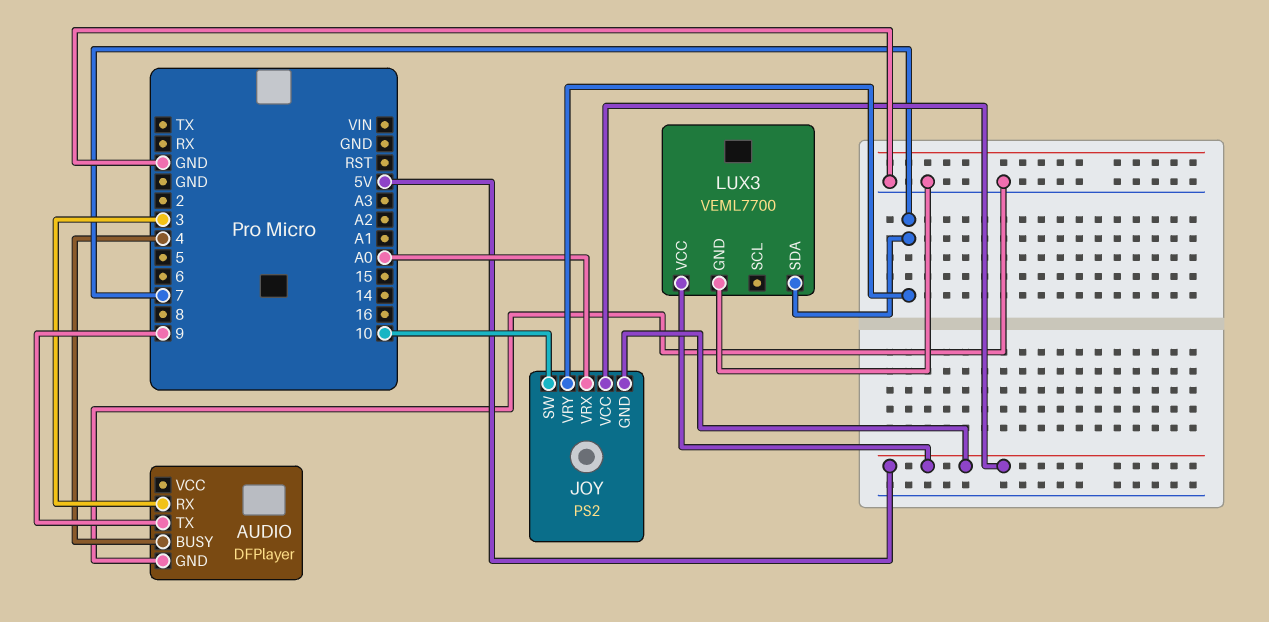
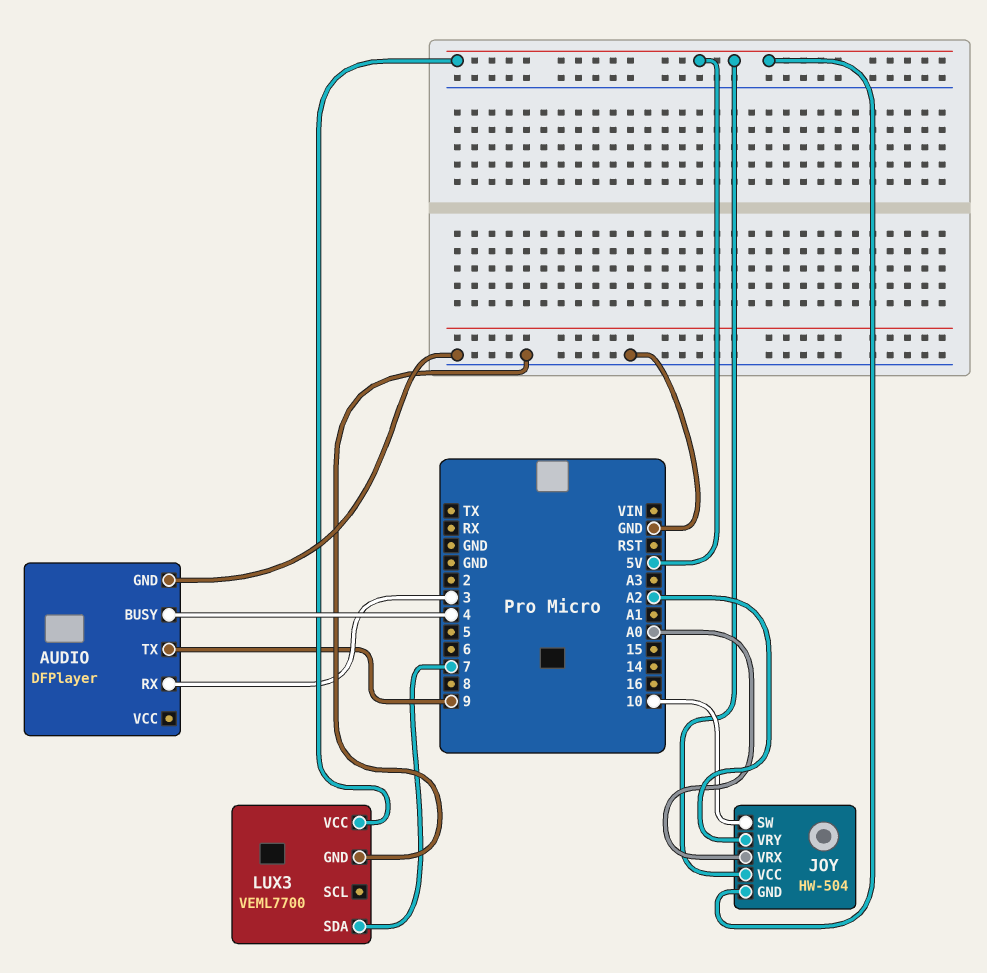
JOY: PS2 -> HW-504
JOY pin VRY: 7 -> A2

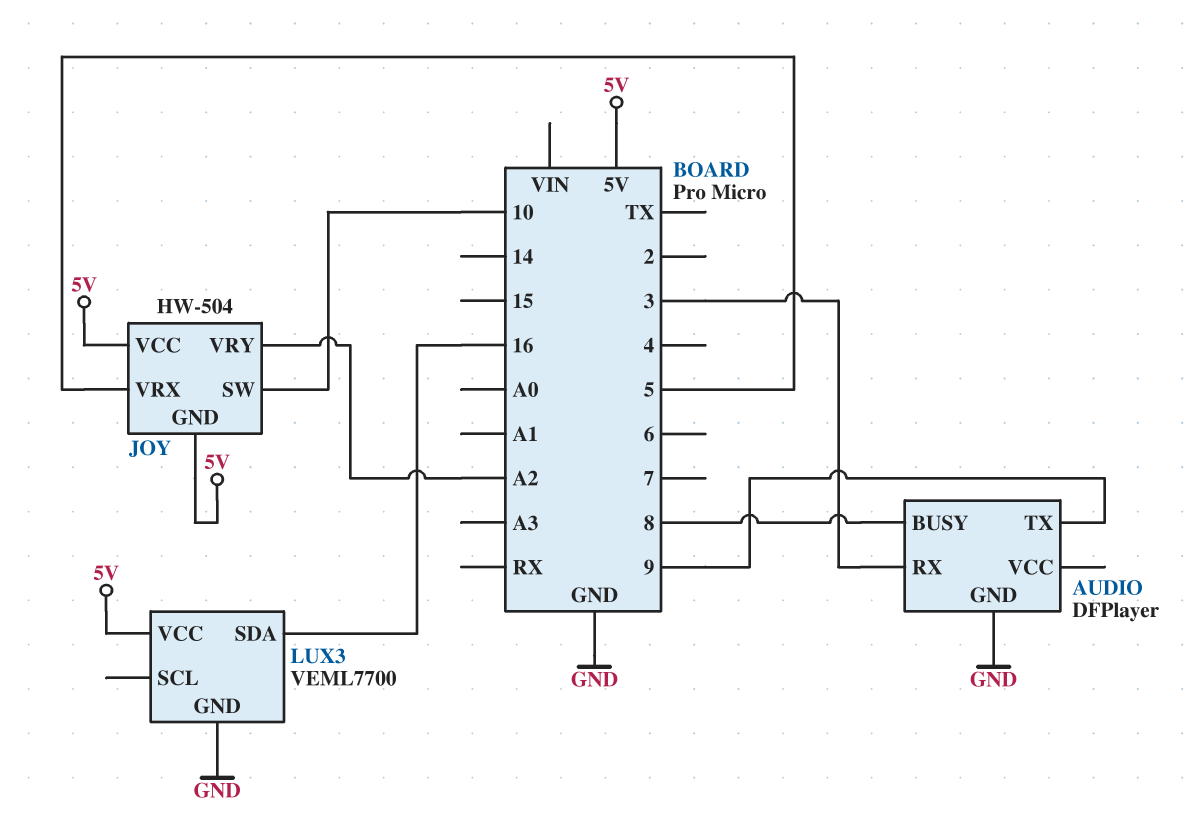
AUDIO pin BUSY: 4 -> 8
JOY pin VRX: A0 -> 5
LUX3 pin SDA: 7 -> 16

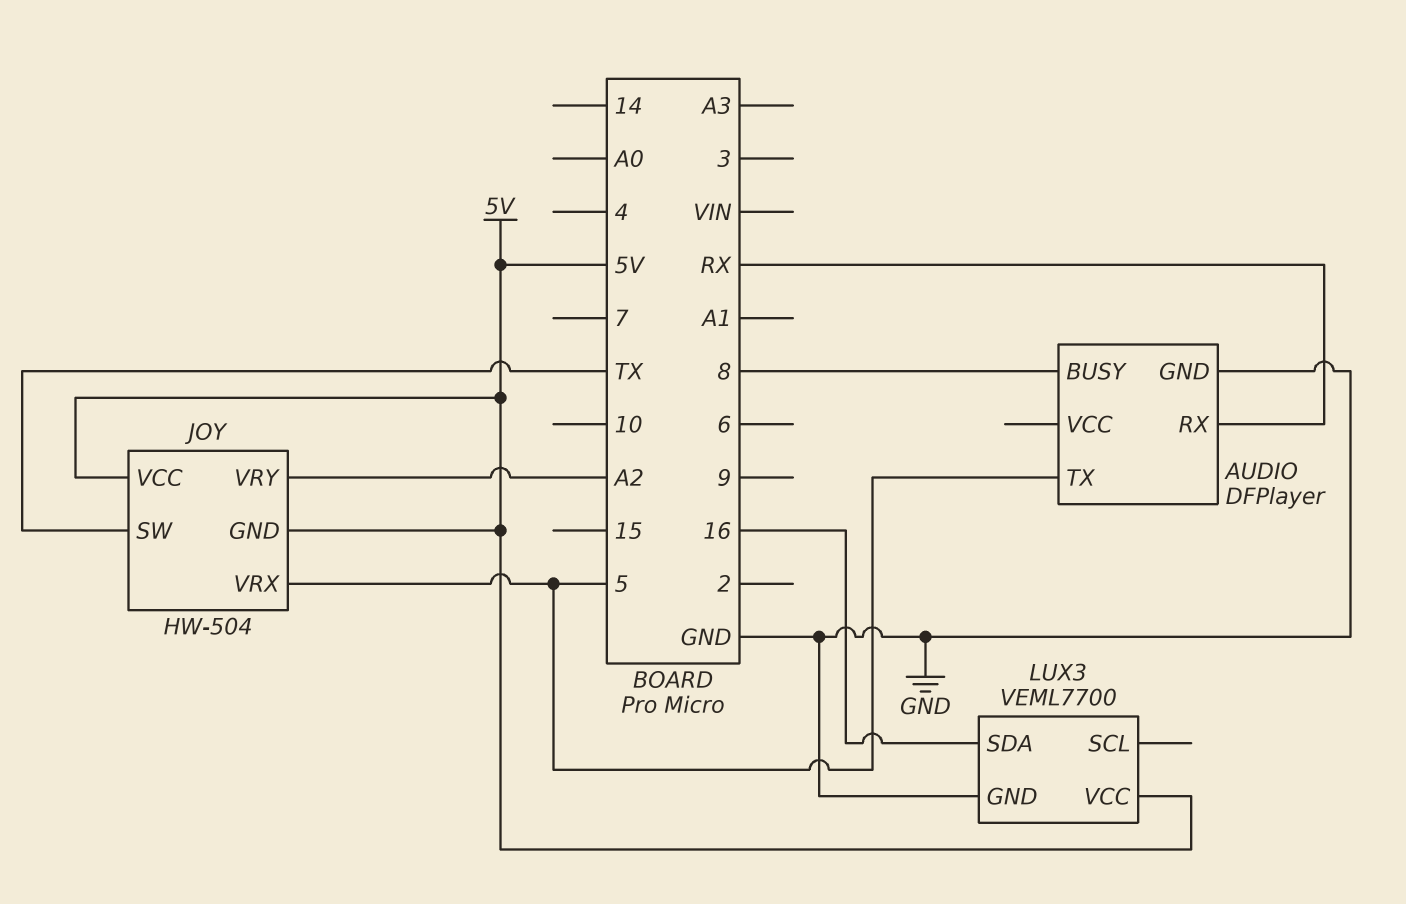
AUDIO pin RX: 3 -> RX
AUDIO pin TX: 9 -> 5
JOY pin SW: 10 -> TX

